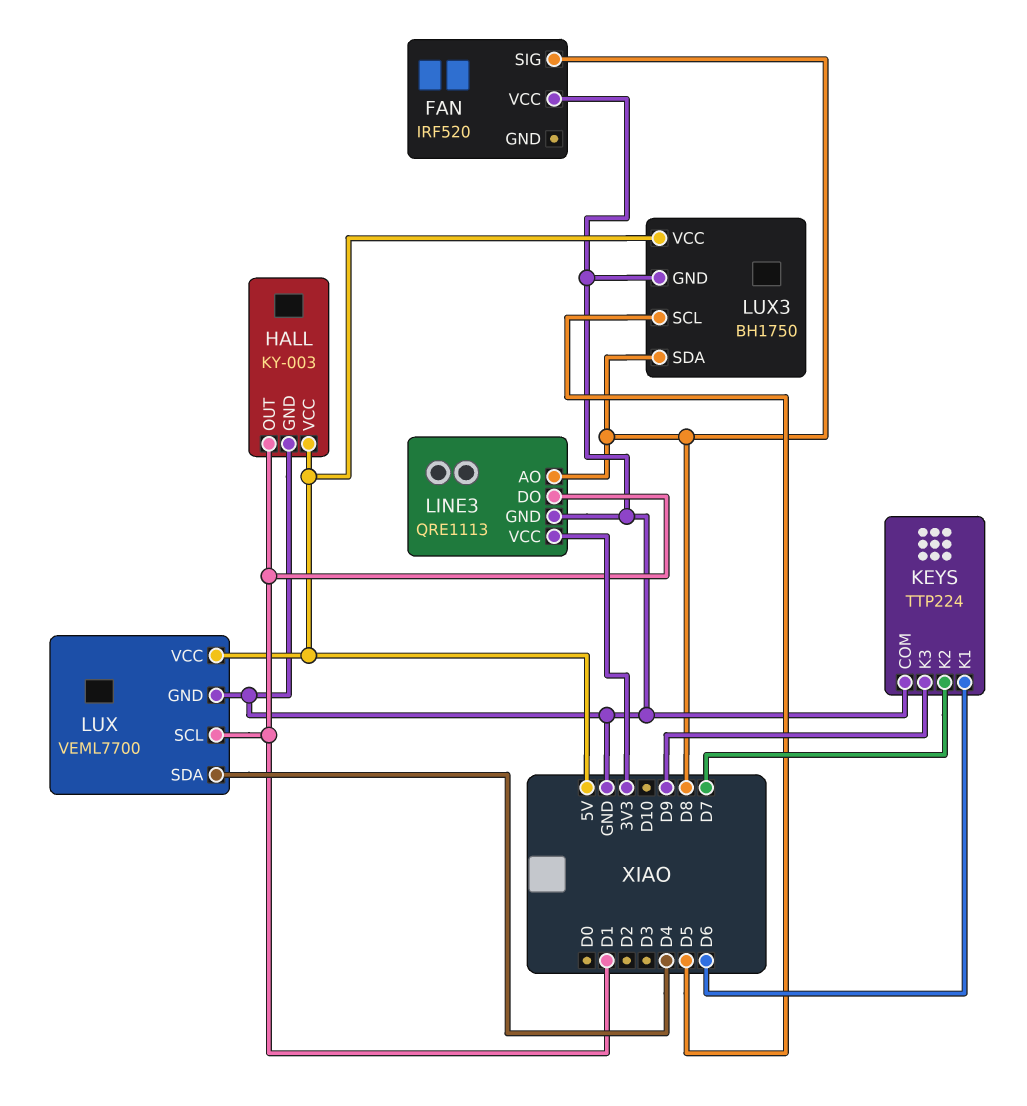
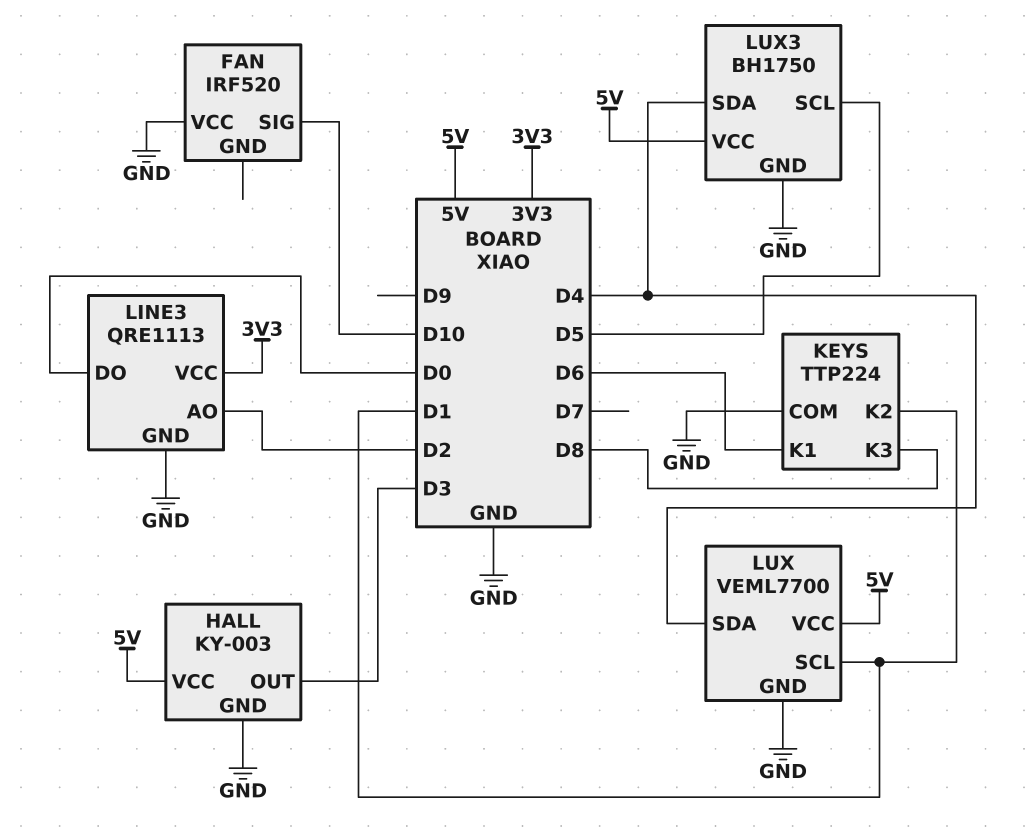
FAN pin SIG: D8 -> D10
HALL pin OUT: D1 -> D3
KEYS pin K2: D7 -> D1
KEYS pin K3: D9 -> D8
LINE3 pin AO: D8 -> D2
LINE3 pin DO: D1 -> D0
LUX3 pin SDA: D8 -> D4

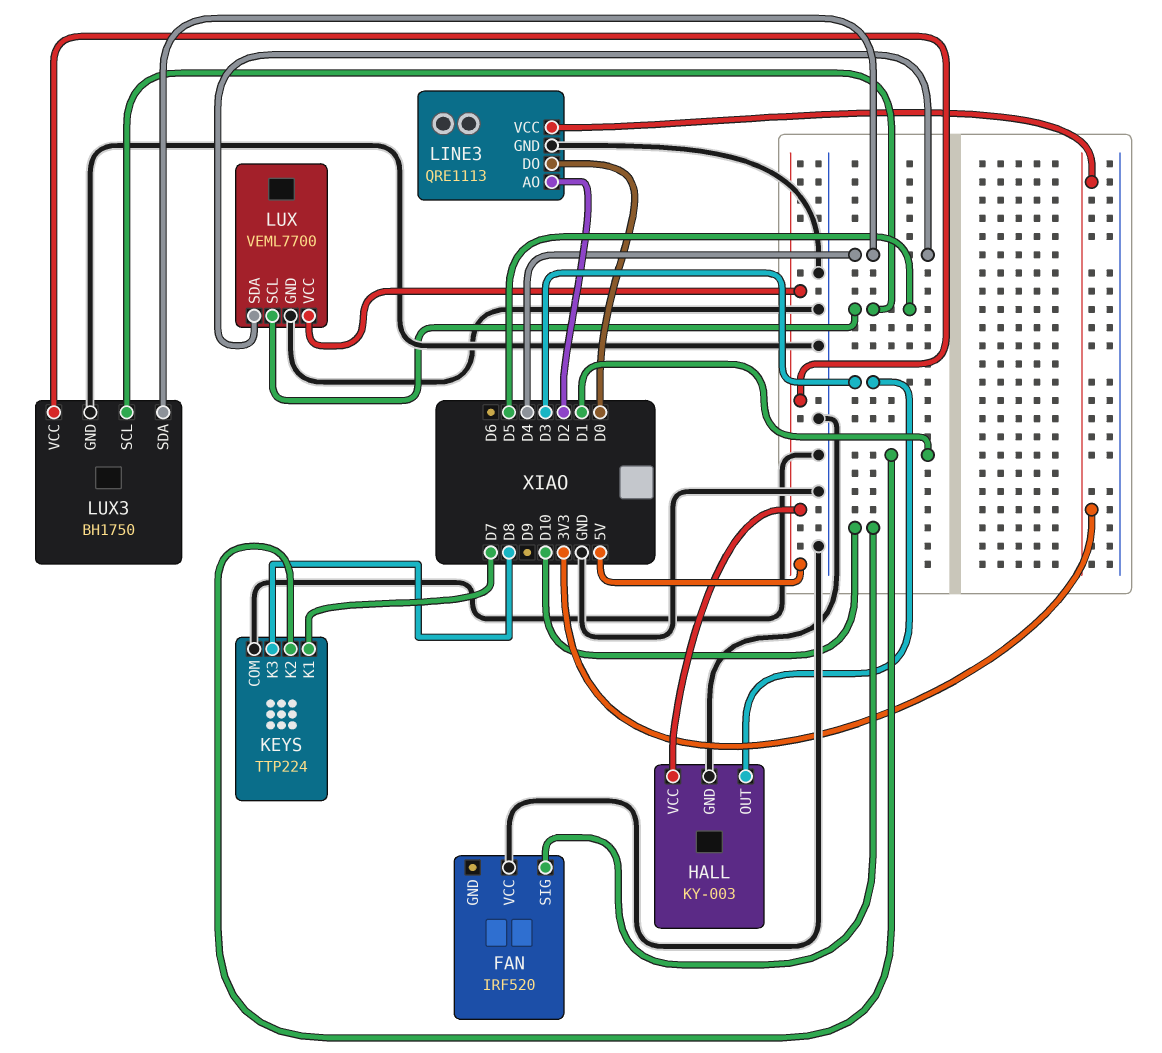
KEYS pin K1: D6 -> D7
LUX pin SCL: D1 -> D5

